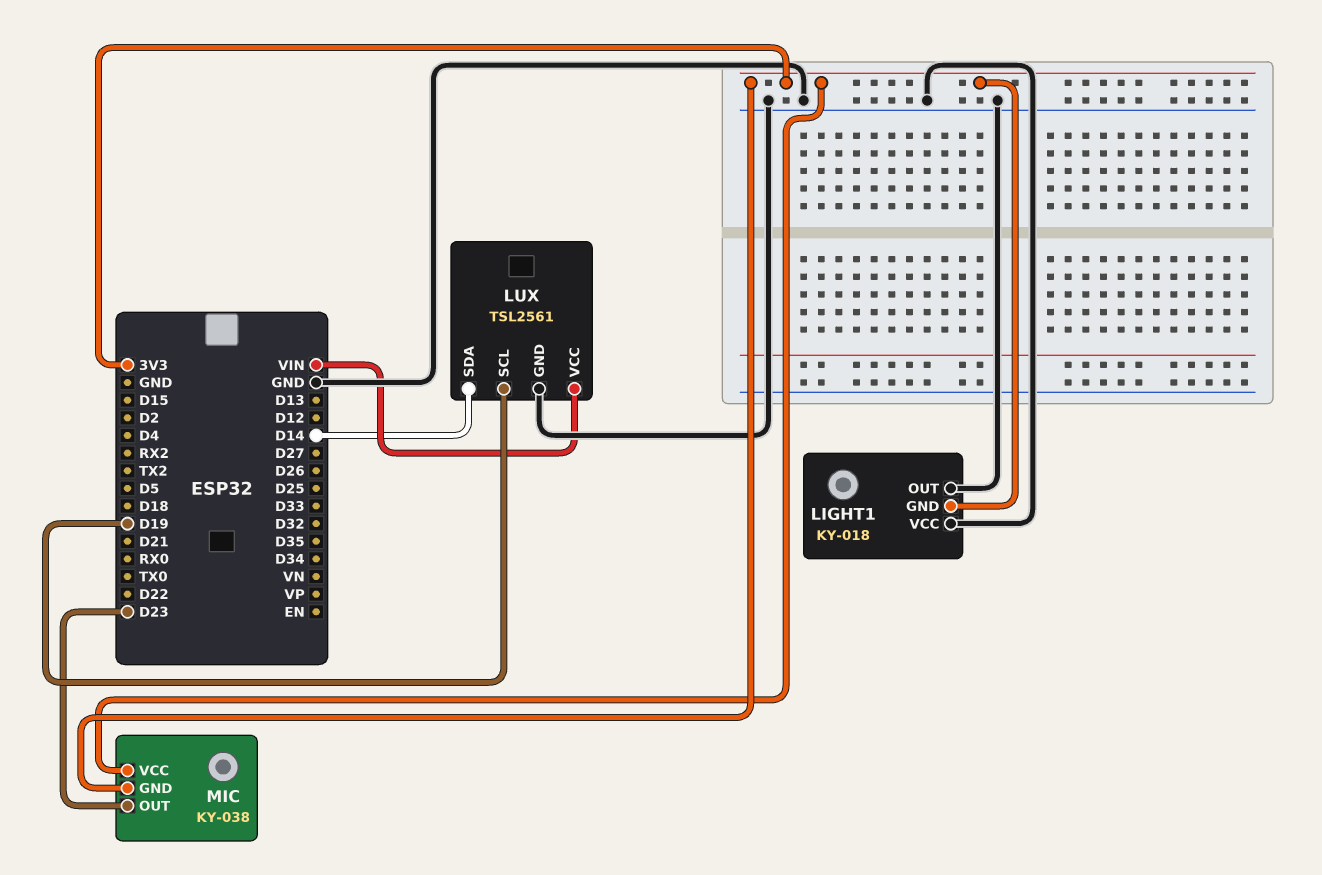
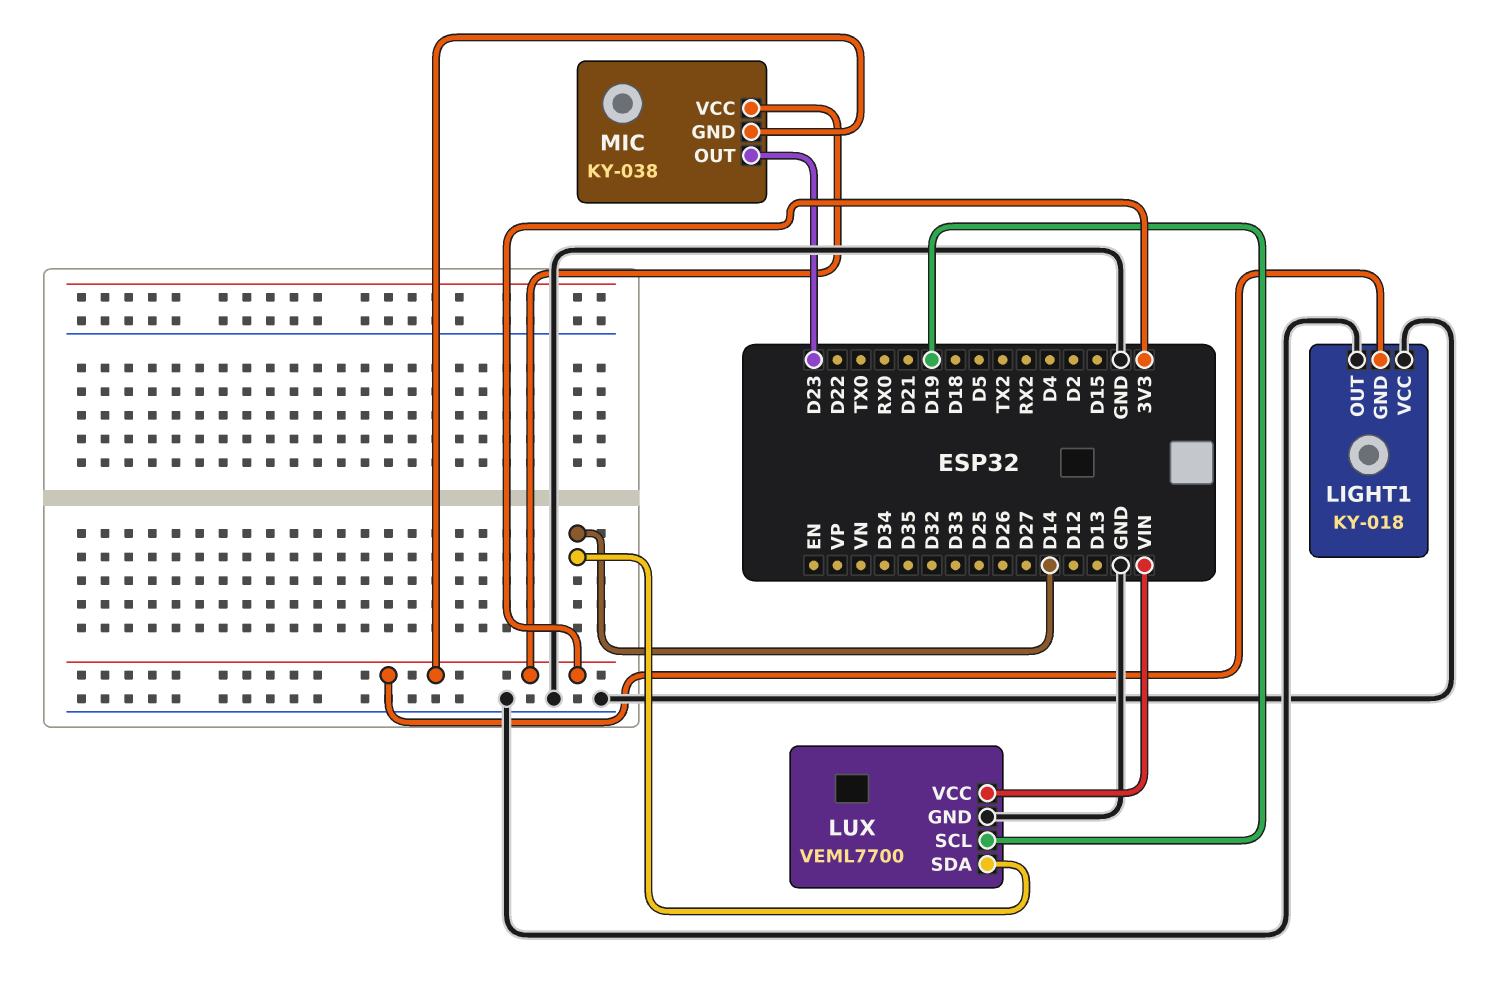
LUX: TSL2561 -> VEML7700

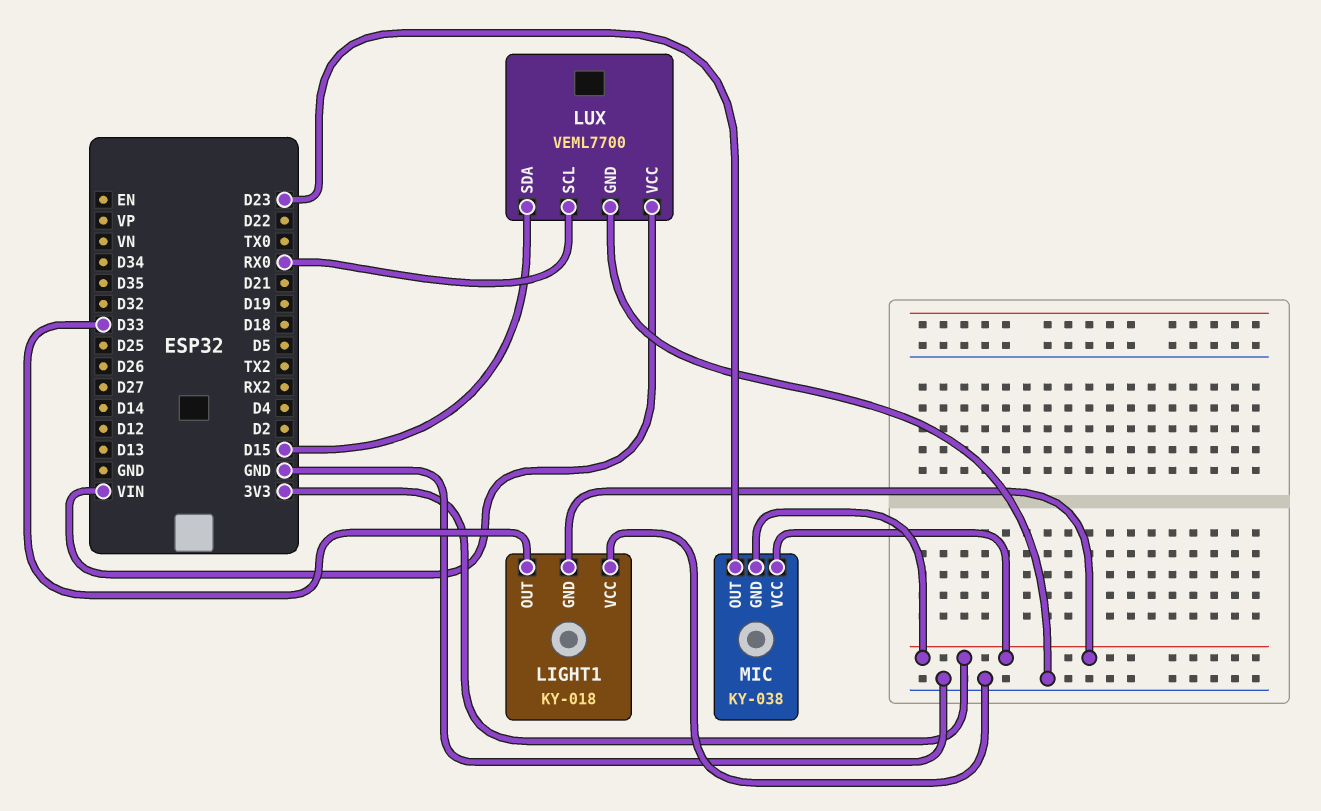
LIGHT1 pin OUT: GND -> D33
LUX pin SCL: D19 -> RX0
LUX pin SDA: D14 -> D15

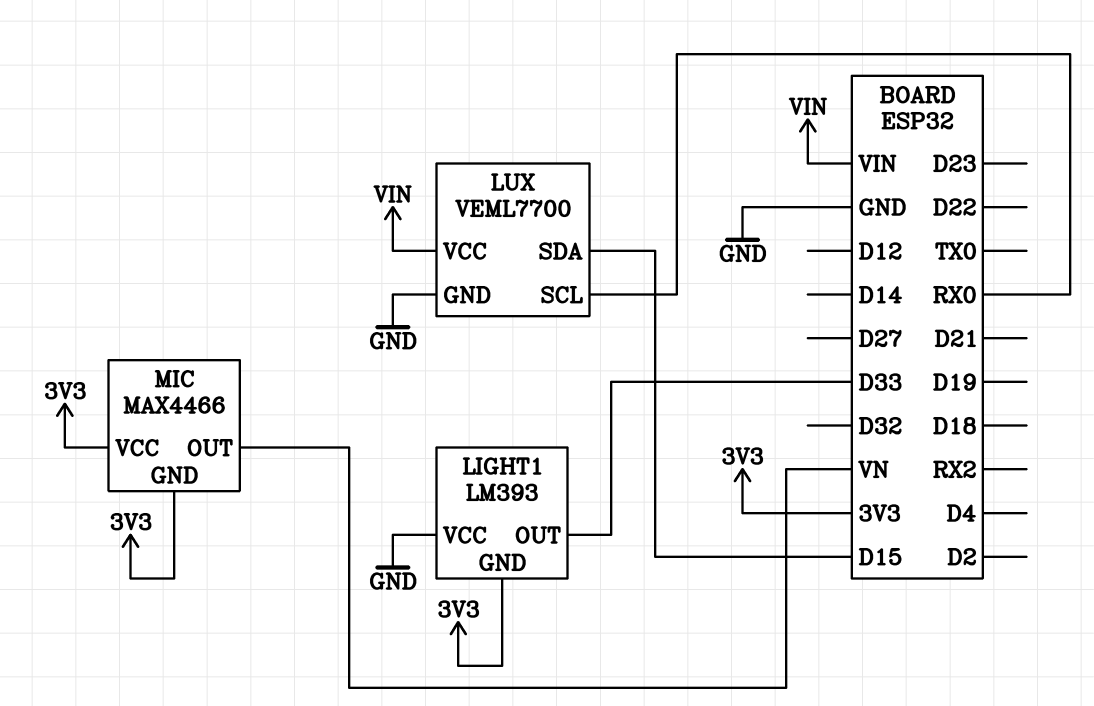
LIGHT1: KY-018 -> LM393
MIC: KY-038 -> MAX4466
MIC pin OUT: D23 -> VN

